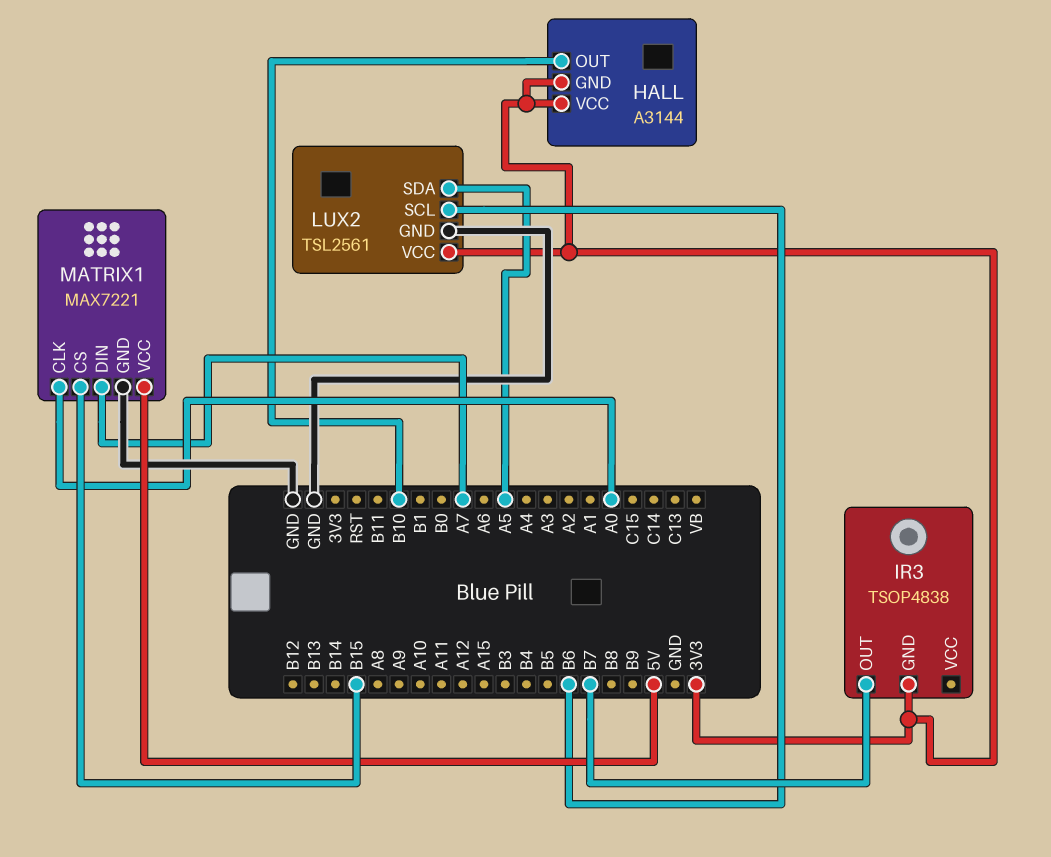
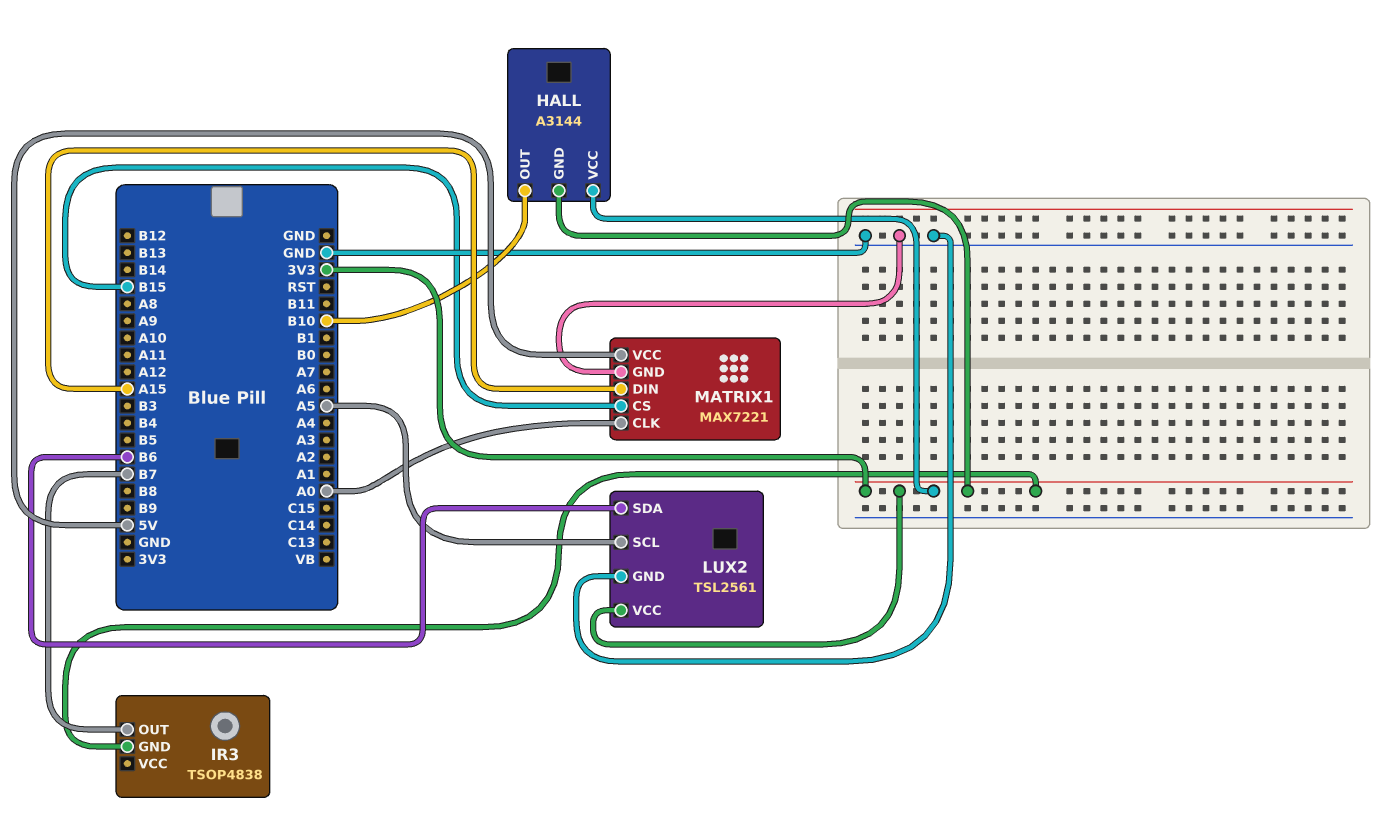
LUX2 pin SCL: B6 -> A5
LUX2 pin SDA: A5 -> B6
MATRIX1 pin DIN: A7 -> A15

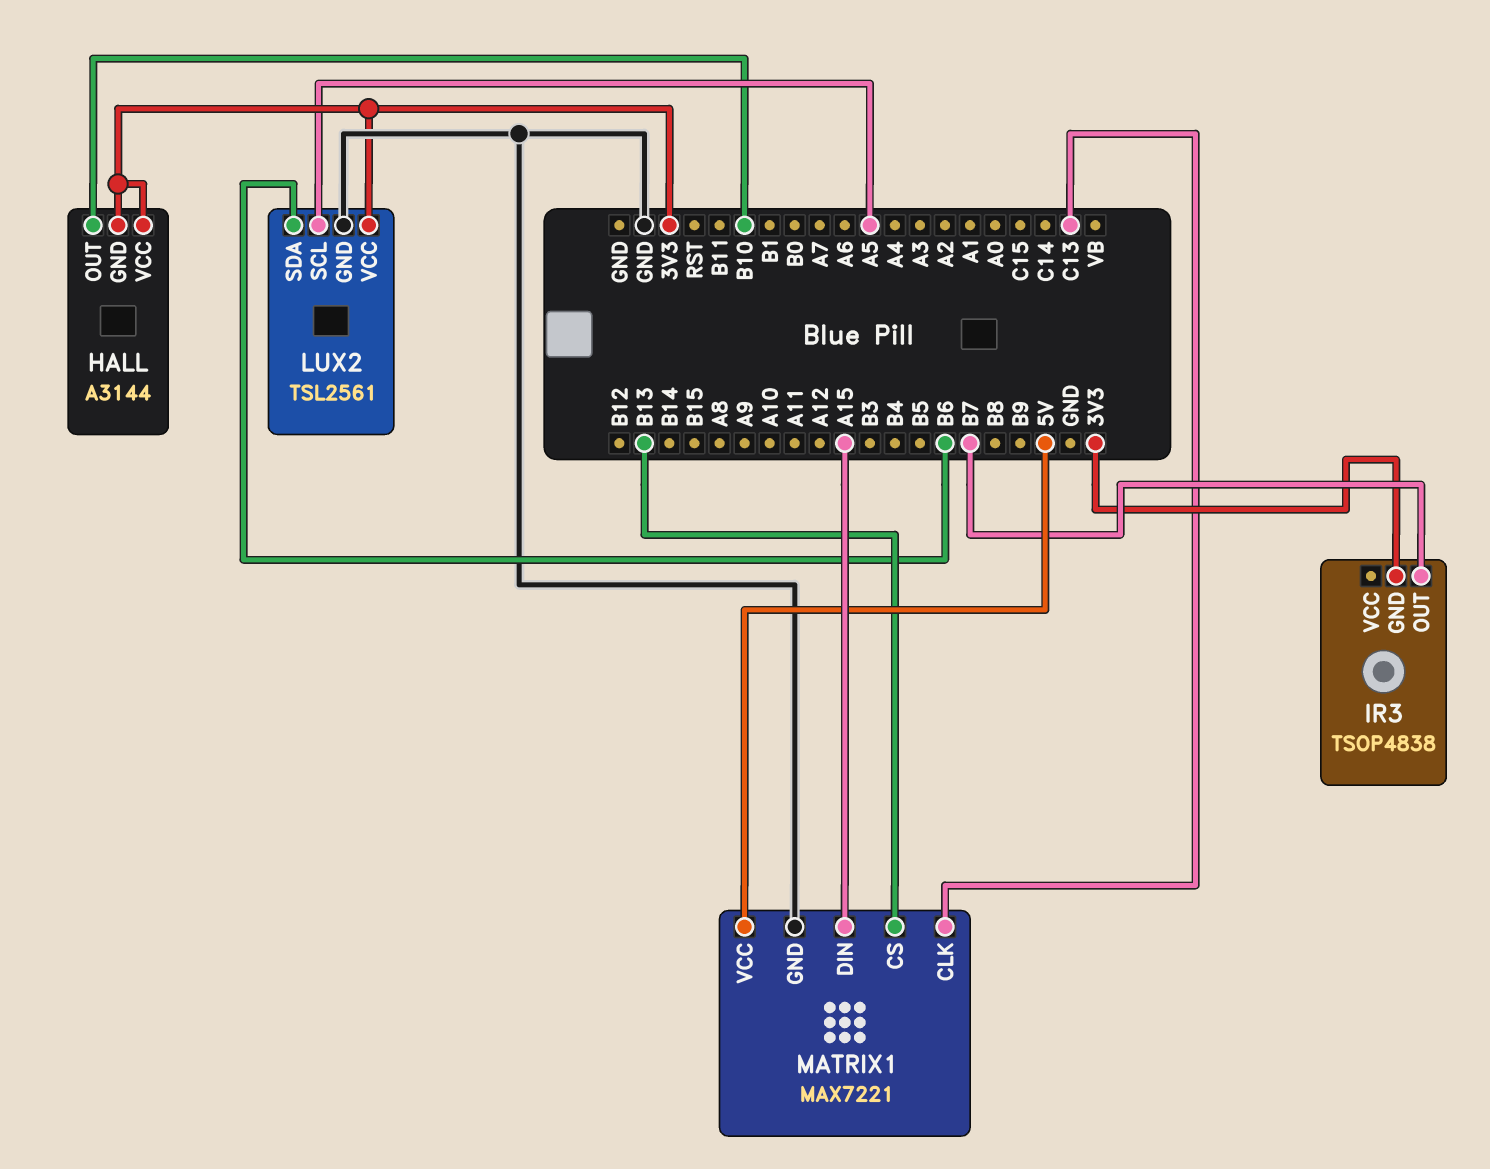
MATRIX1 pin CLK: A0 -> C13
MATRIX1 pin CS: B15 -> B13

